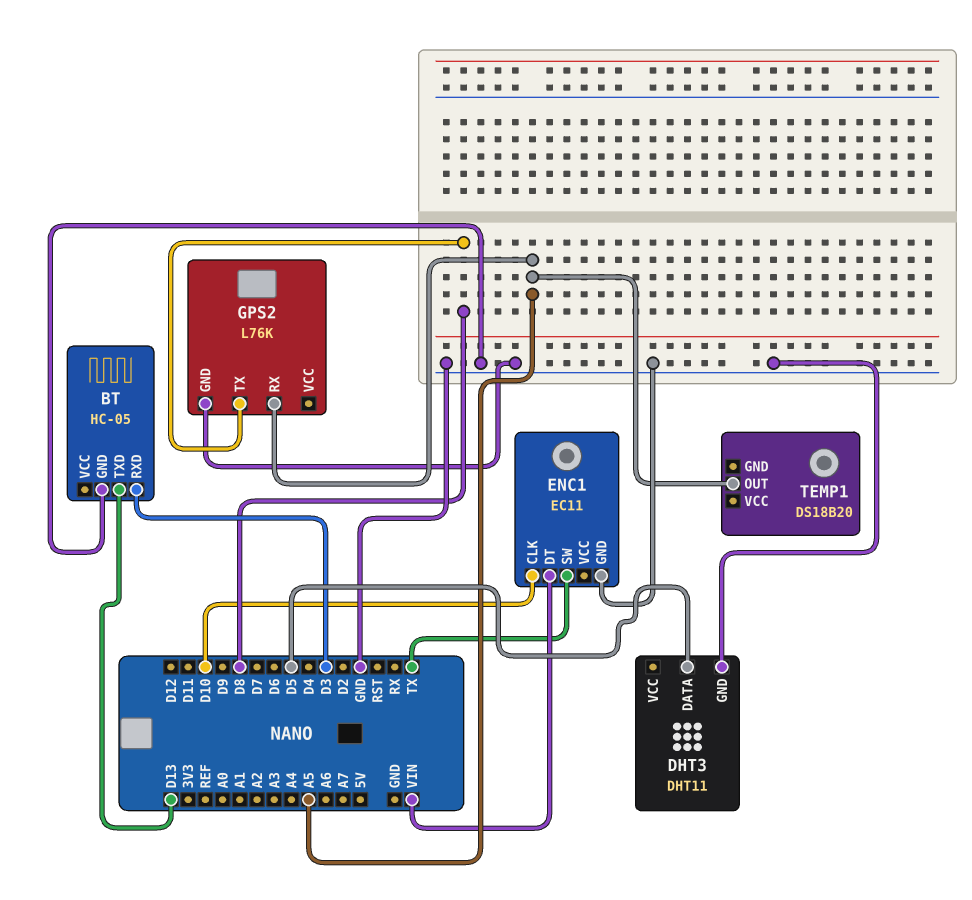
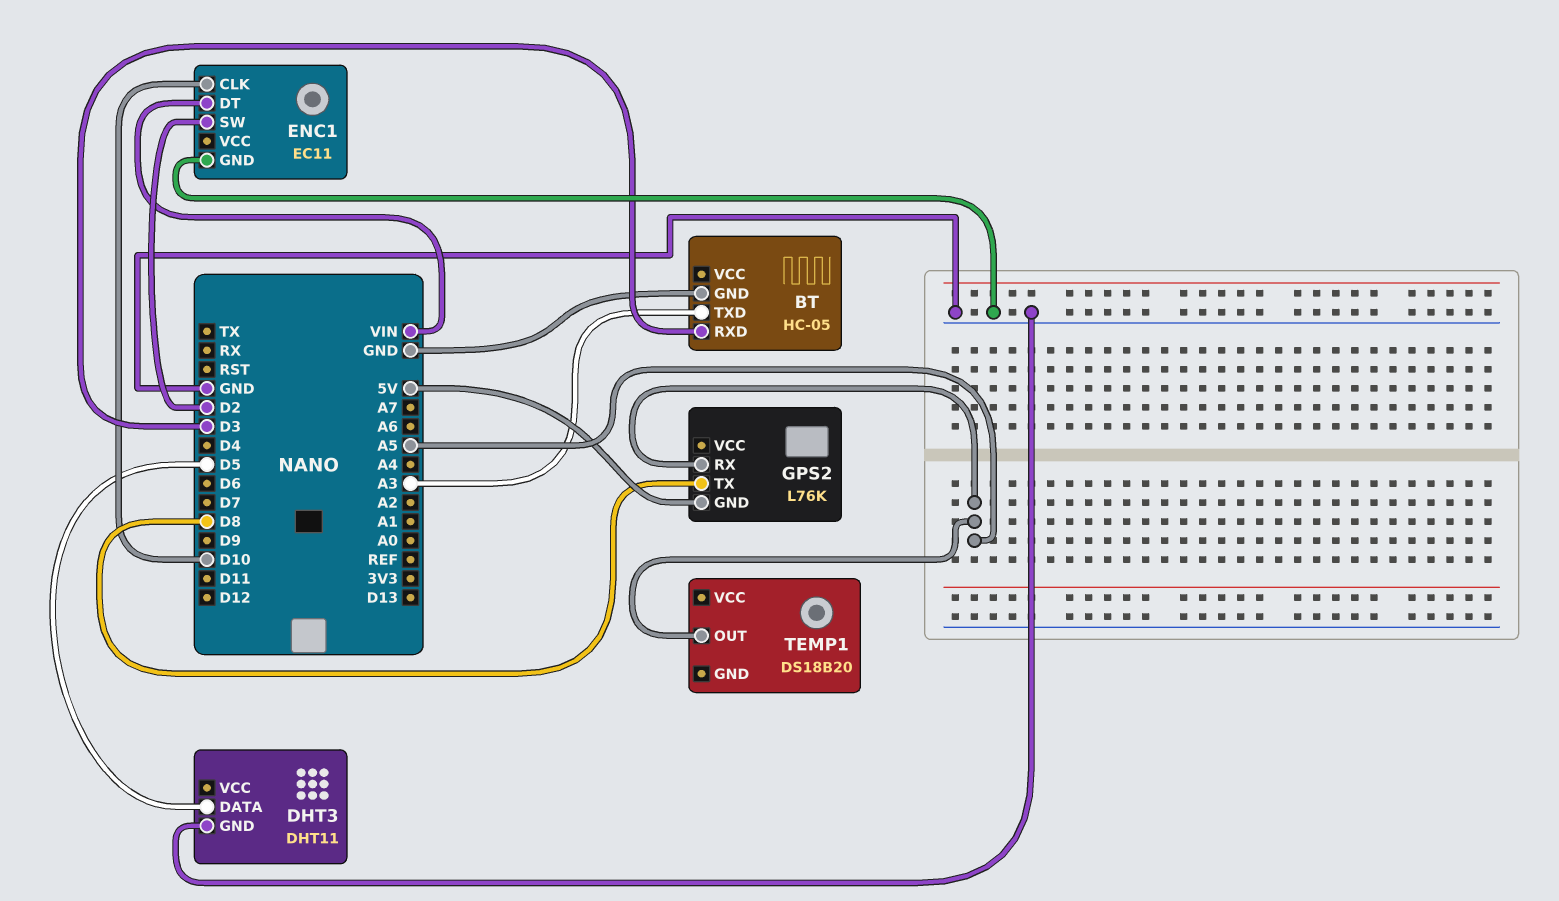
BT pin TXD: D13 -> A3
ENC1 pin SW: TX -> D2
GPS2 pin GND: GND -> 5V

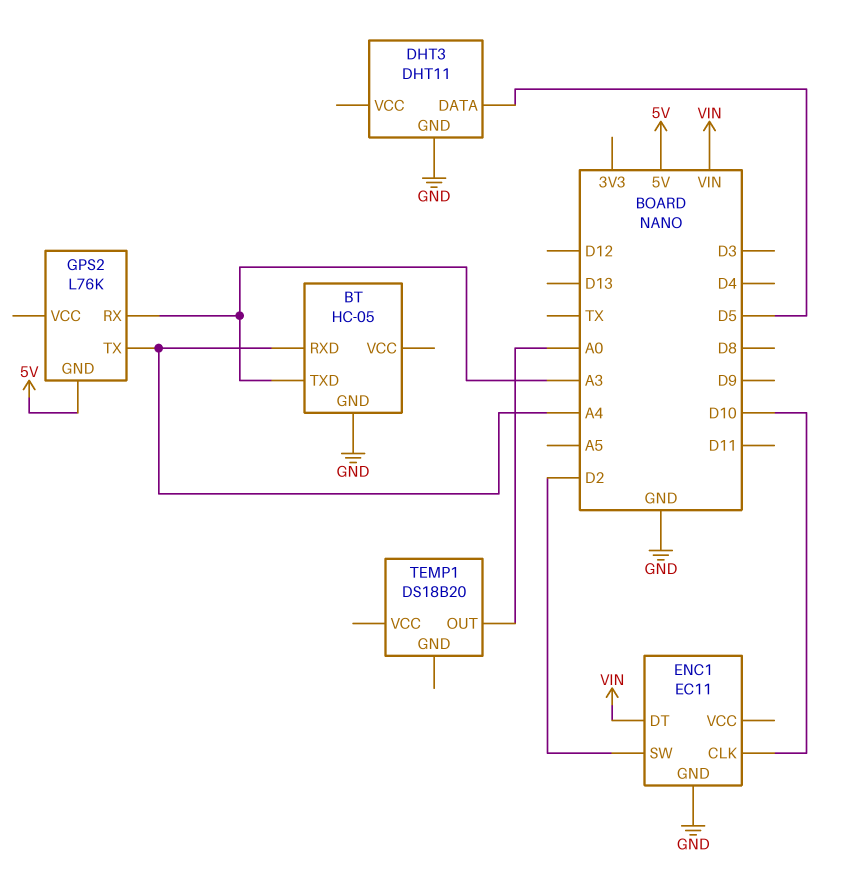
BT pin RXD: D3 -> A4
GPS2 pin RX: A5 -> A3
GPS2 pin TX: D8 -> A4
TEMP1 pin OUT: A5 -> A0

